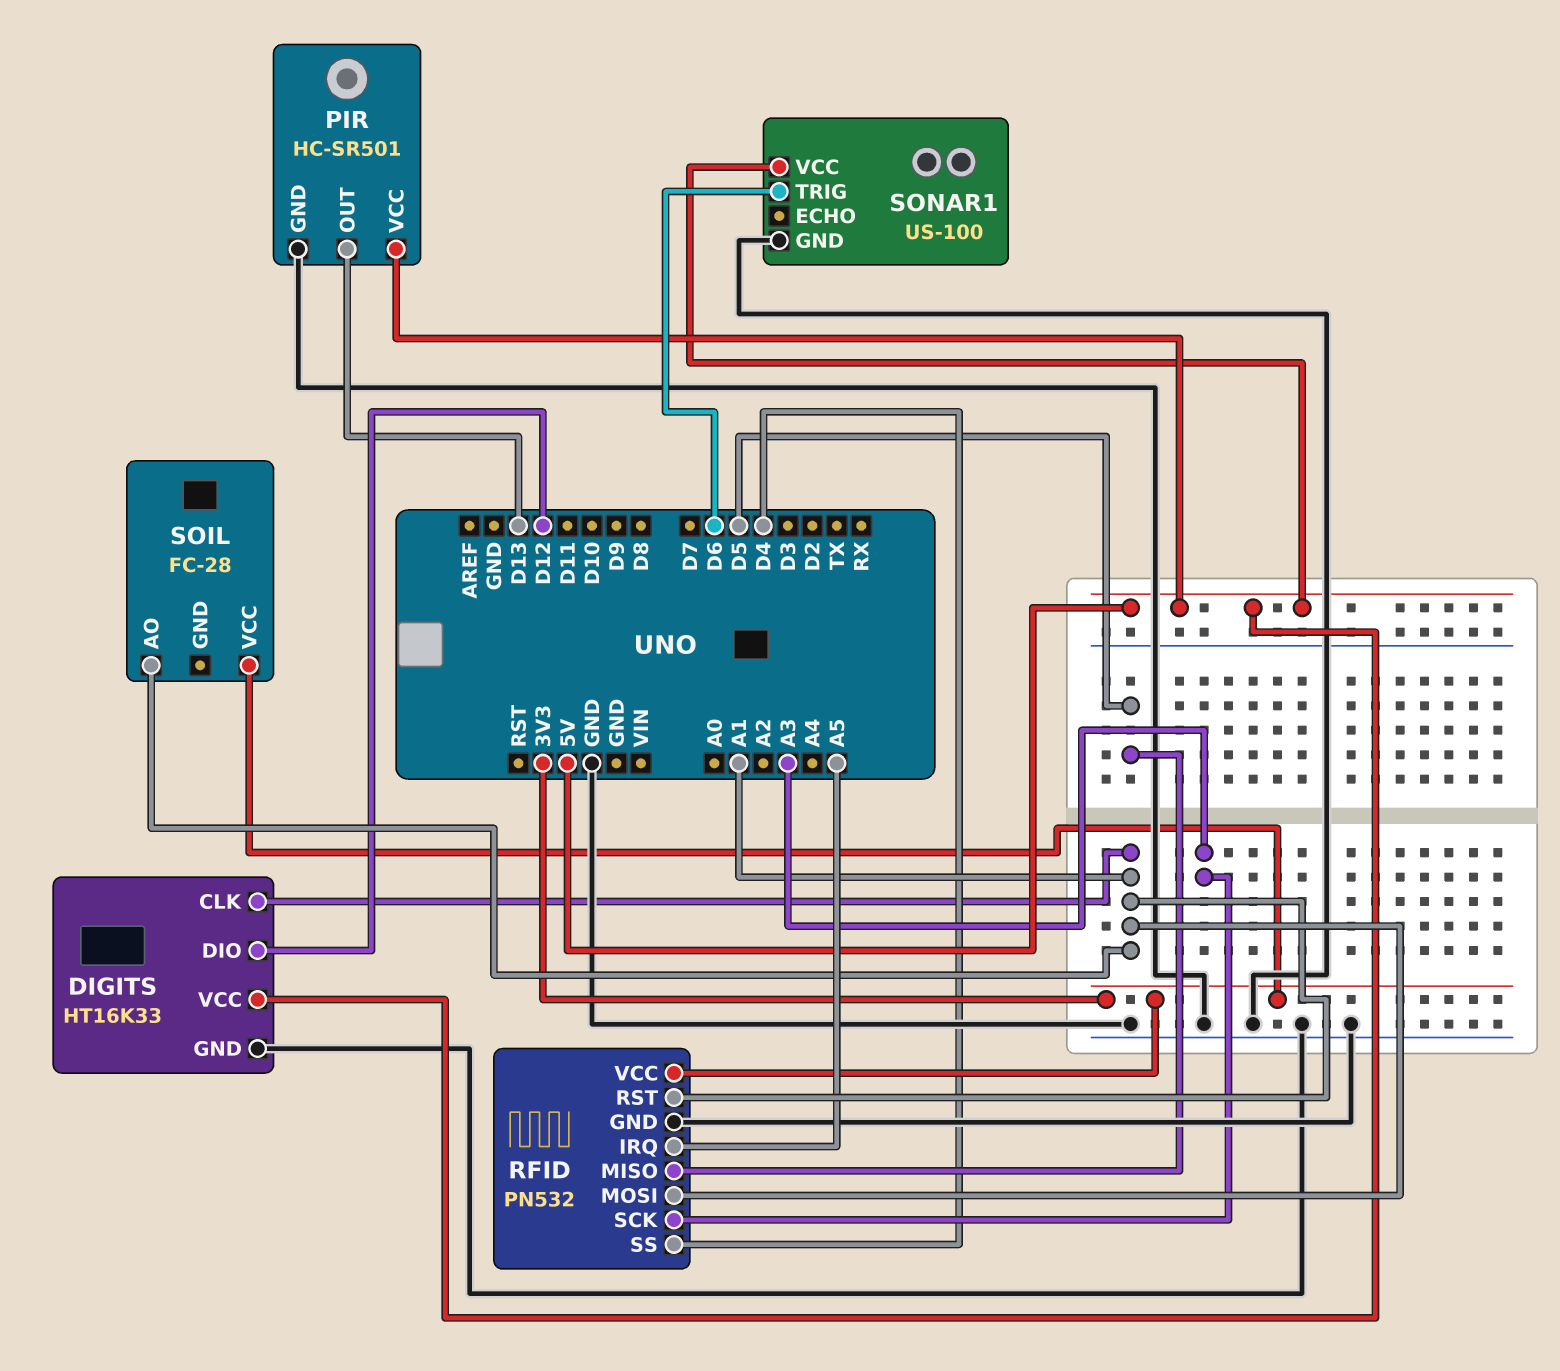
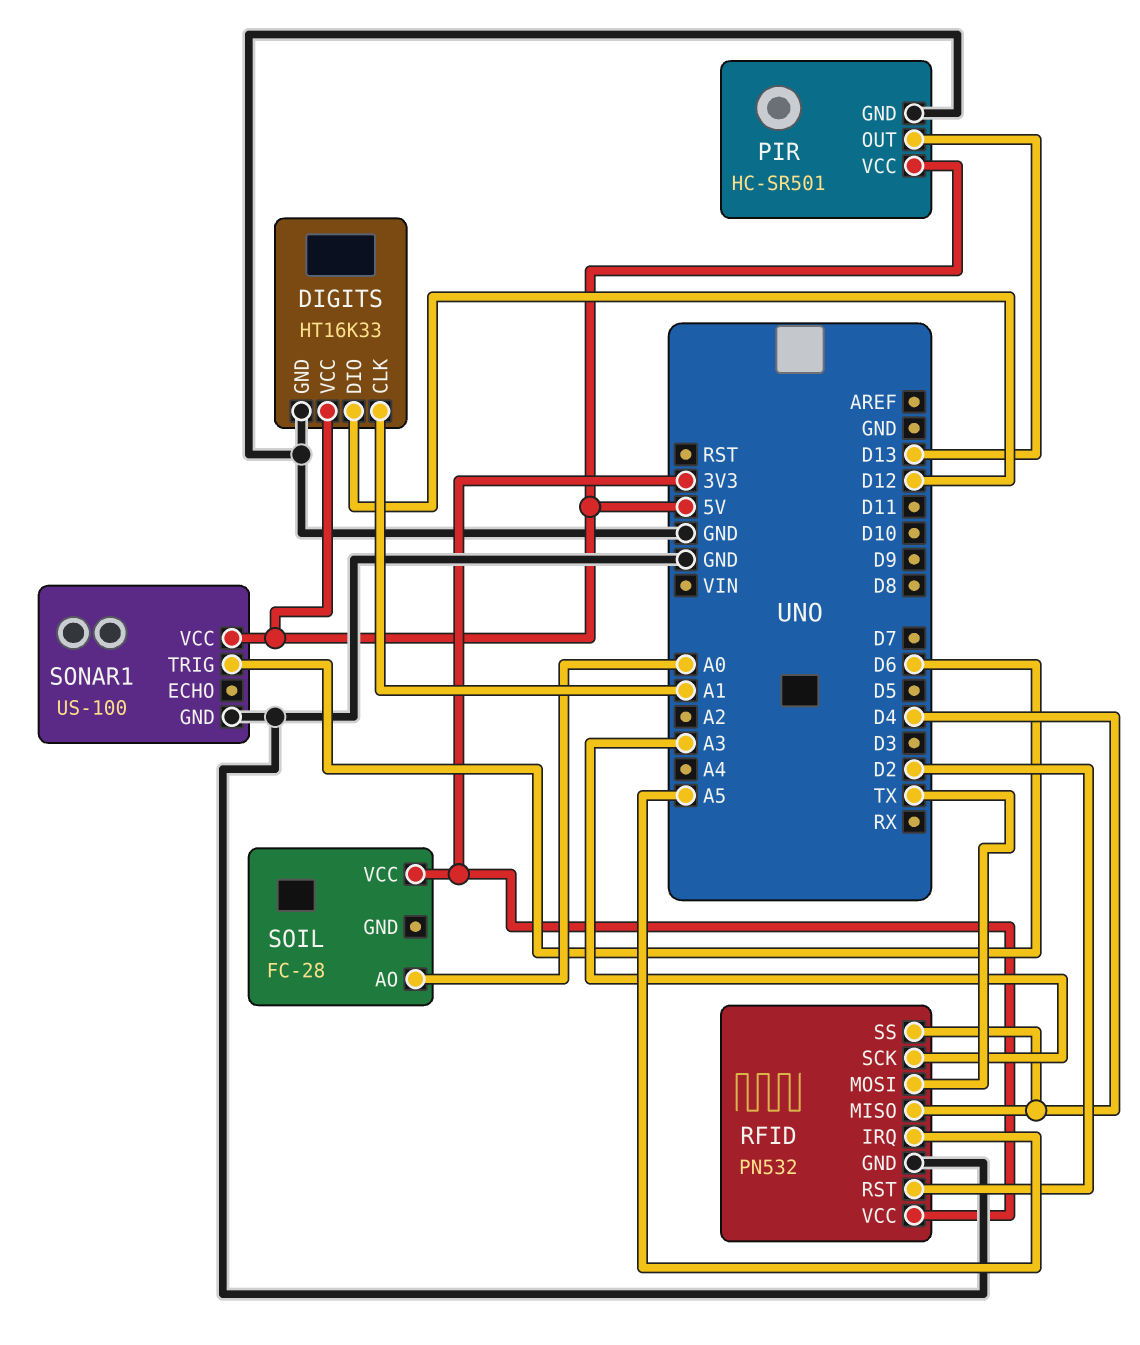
RFID pin MISO: D5 -> D4
RFID pin MOSI: A1 -> TX
RFID pin RST: A1 -> D2
SOIL pin AO: A1 -> A0

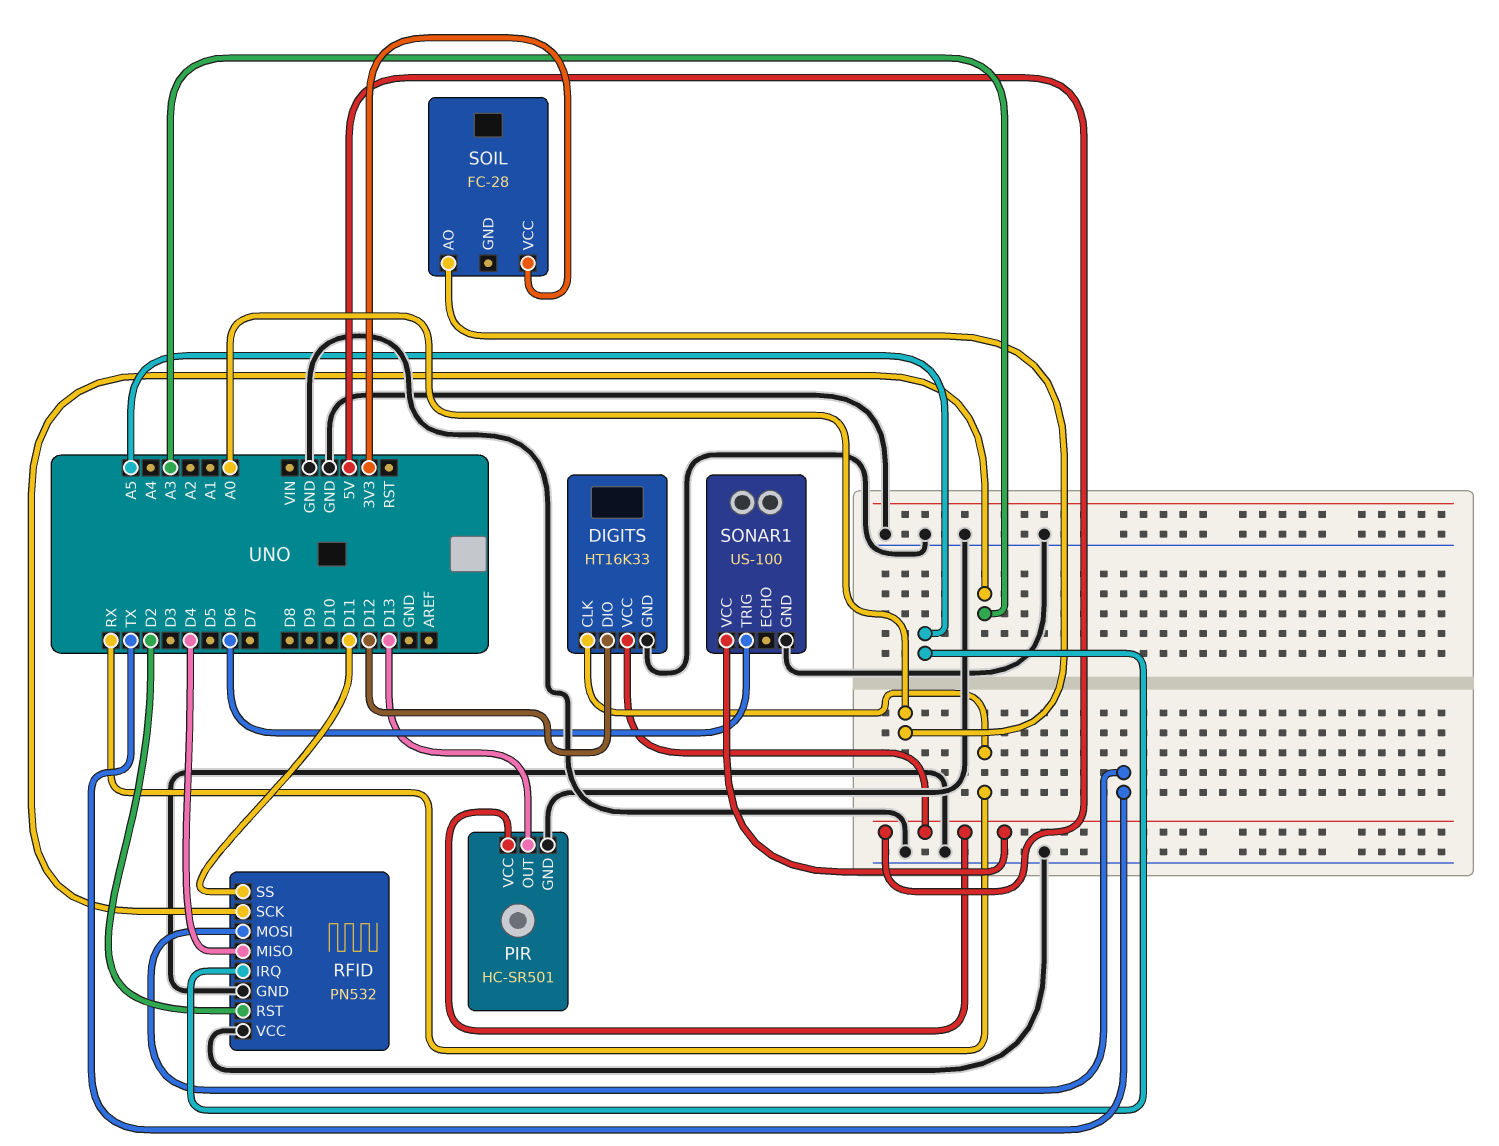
DIGITS pin CLK: A1 -> RX
RFID pin SS: D4 -> D11
RFID pin VCC: 3V3 -> GND

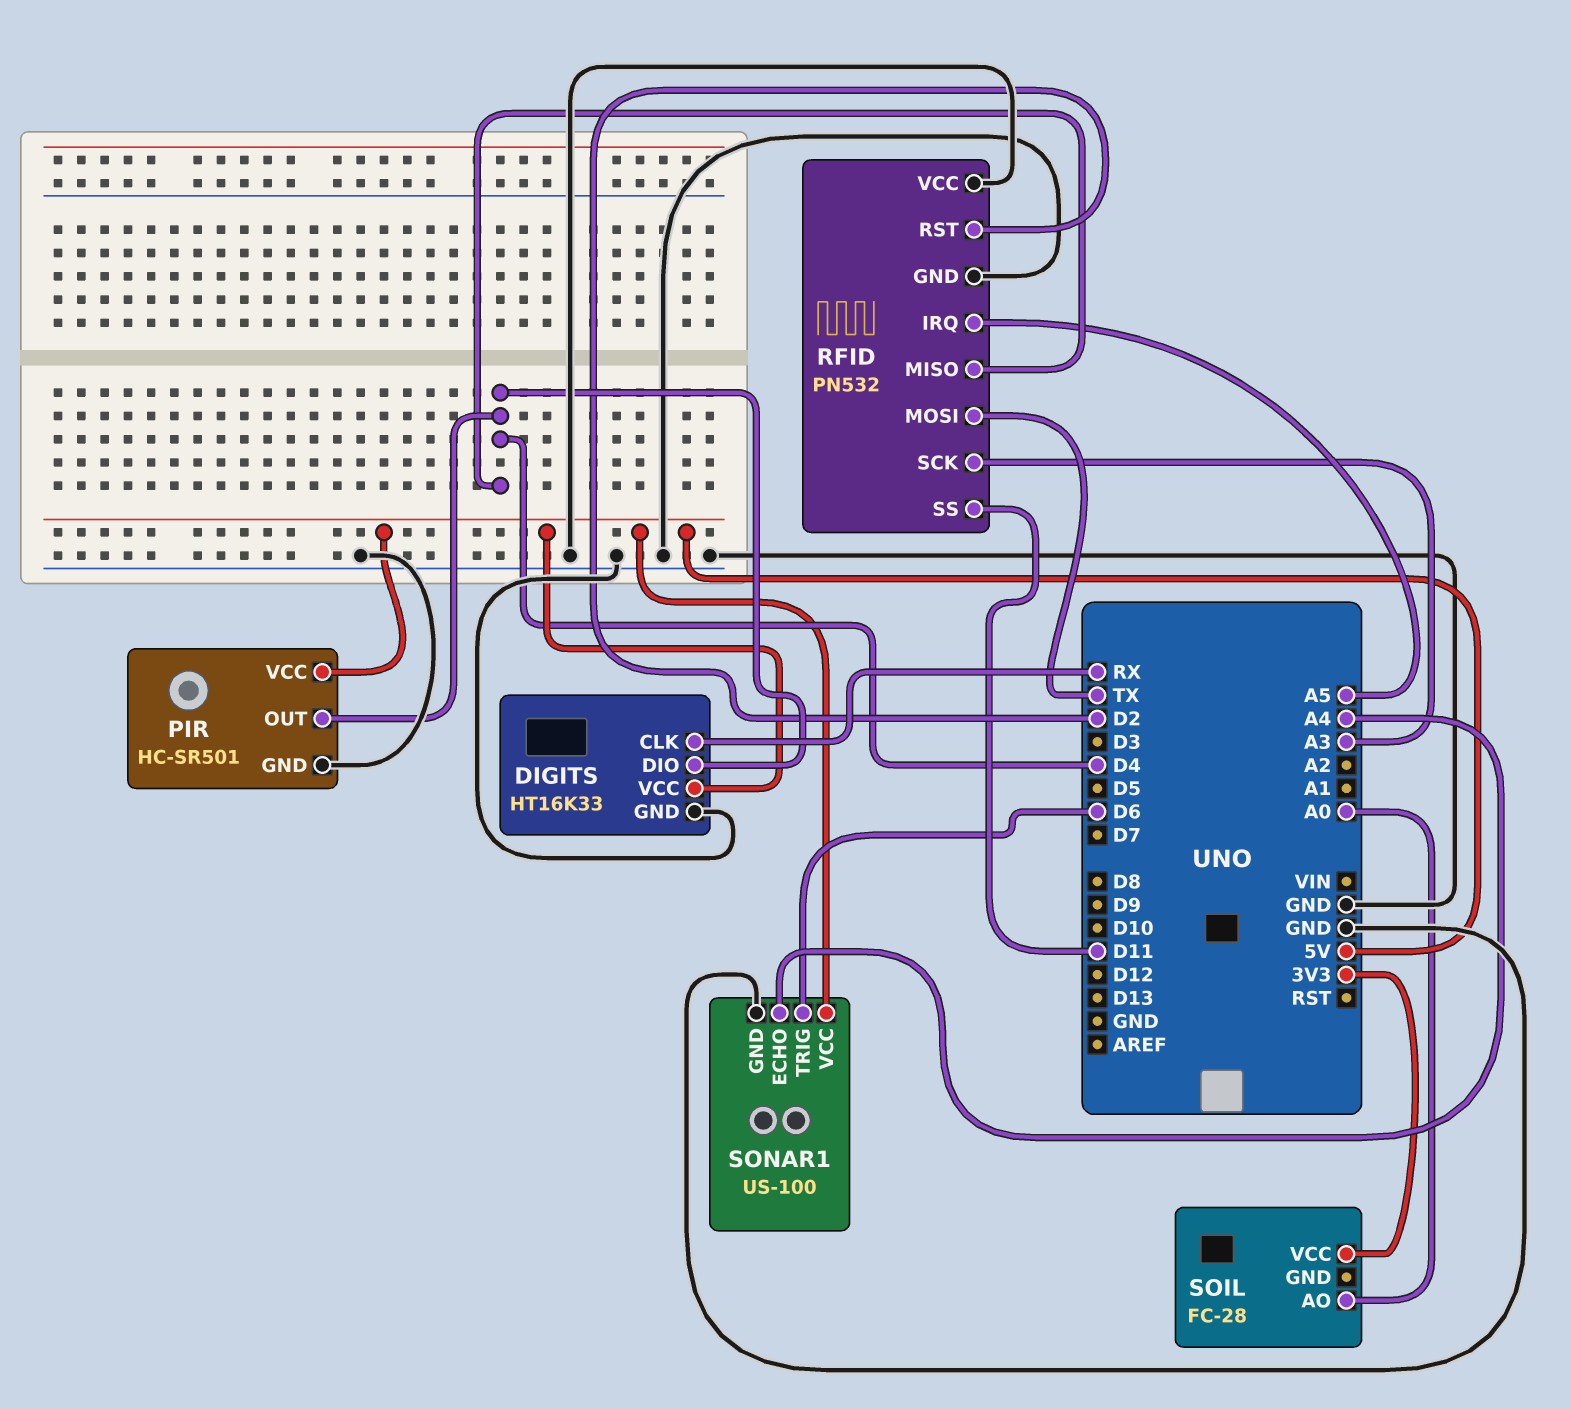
DIGITS pin DIO: D12 -> D4
PIR pin OUT: D13 -> D4
SONAR1 pin ECHO: none -> A4

